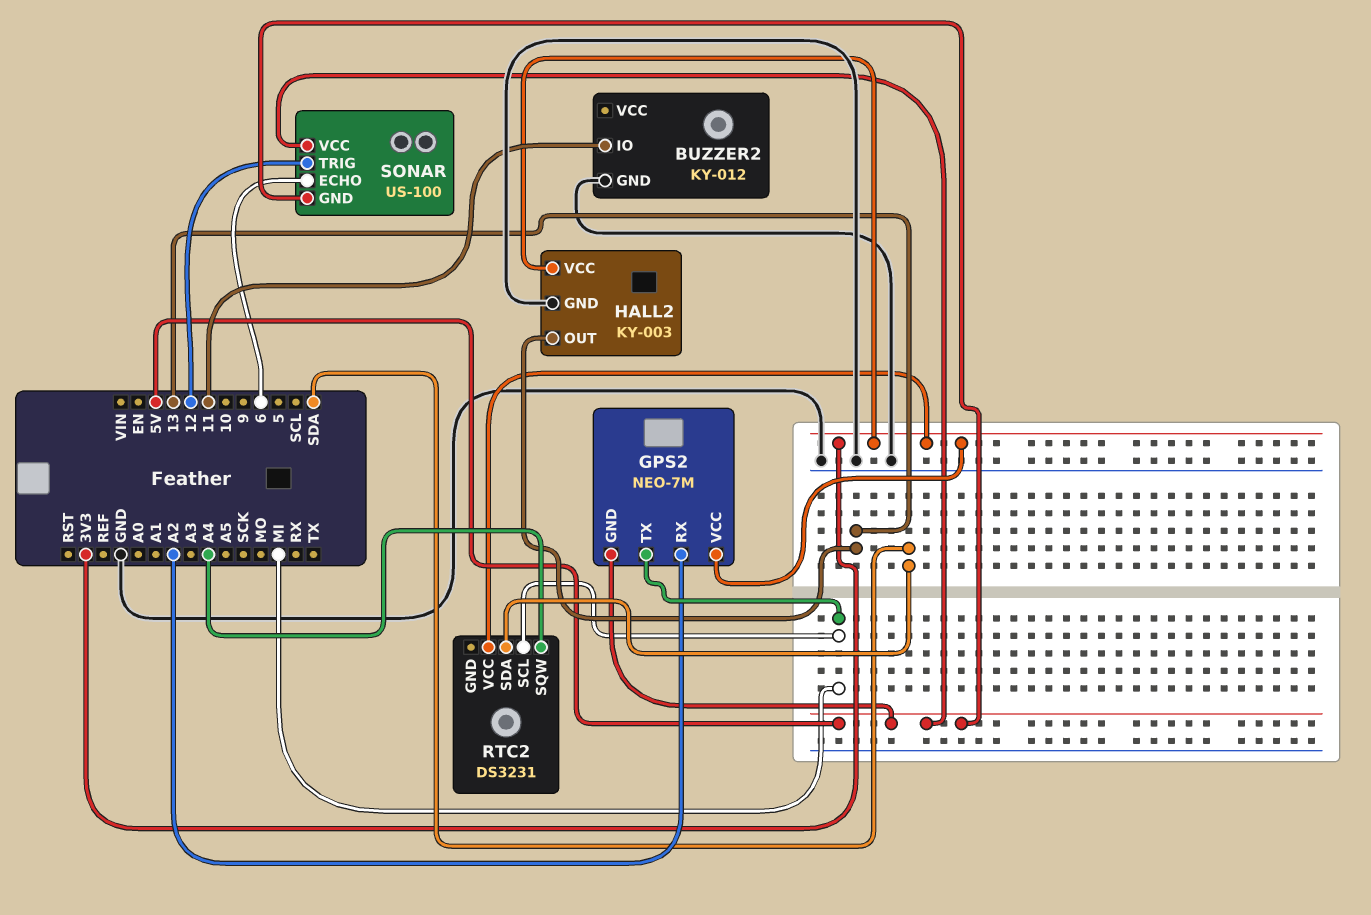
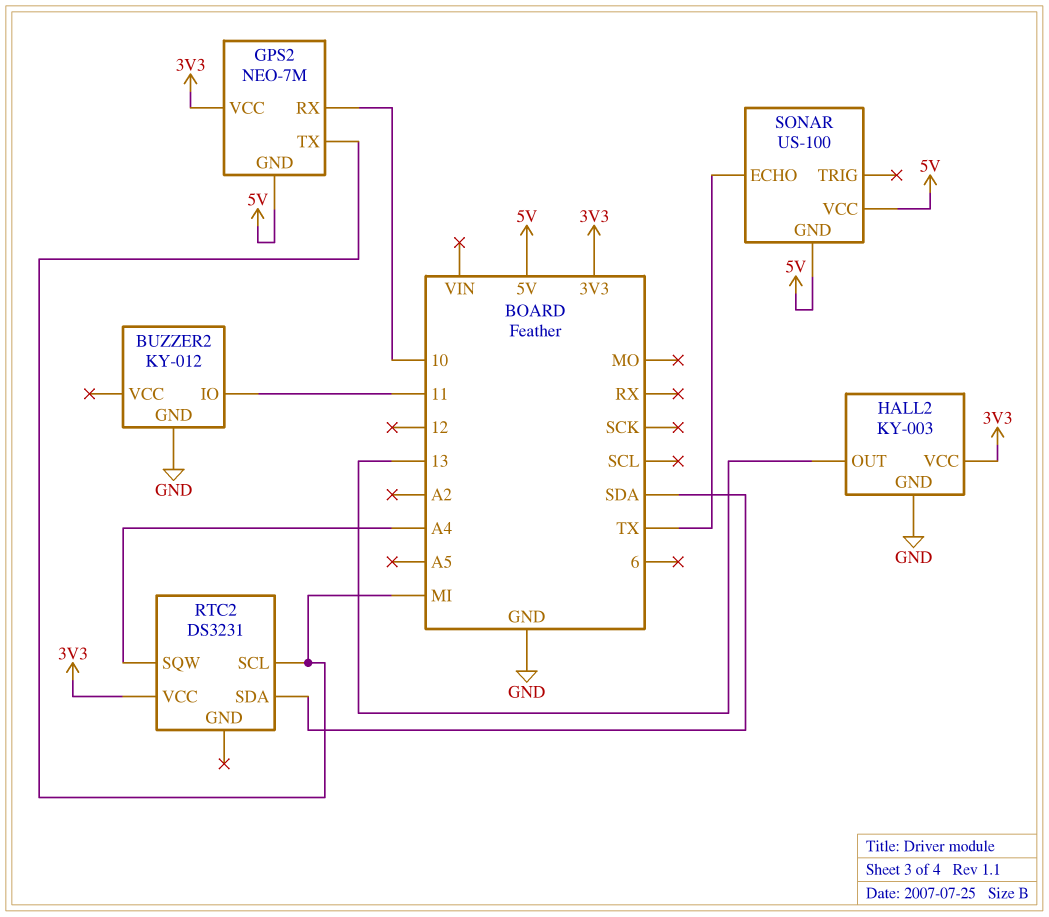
GPS2 pin RX: A2 -> 10
SONAR pin ECHO: 6 -> TX
SONAR pin TRIG: 12 -> none

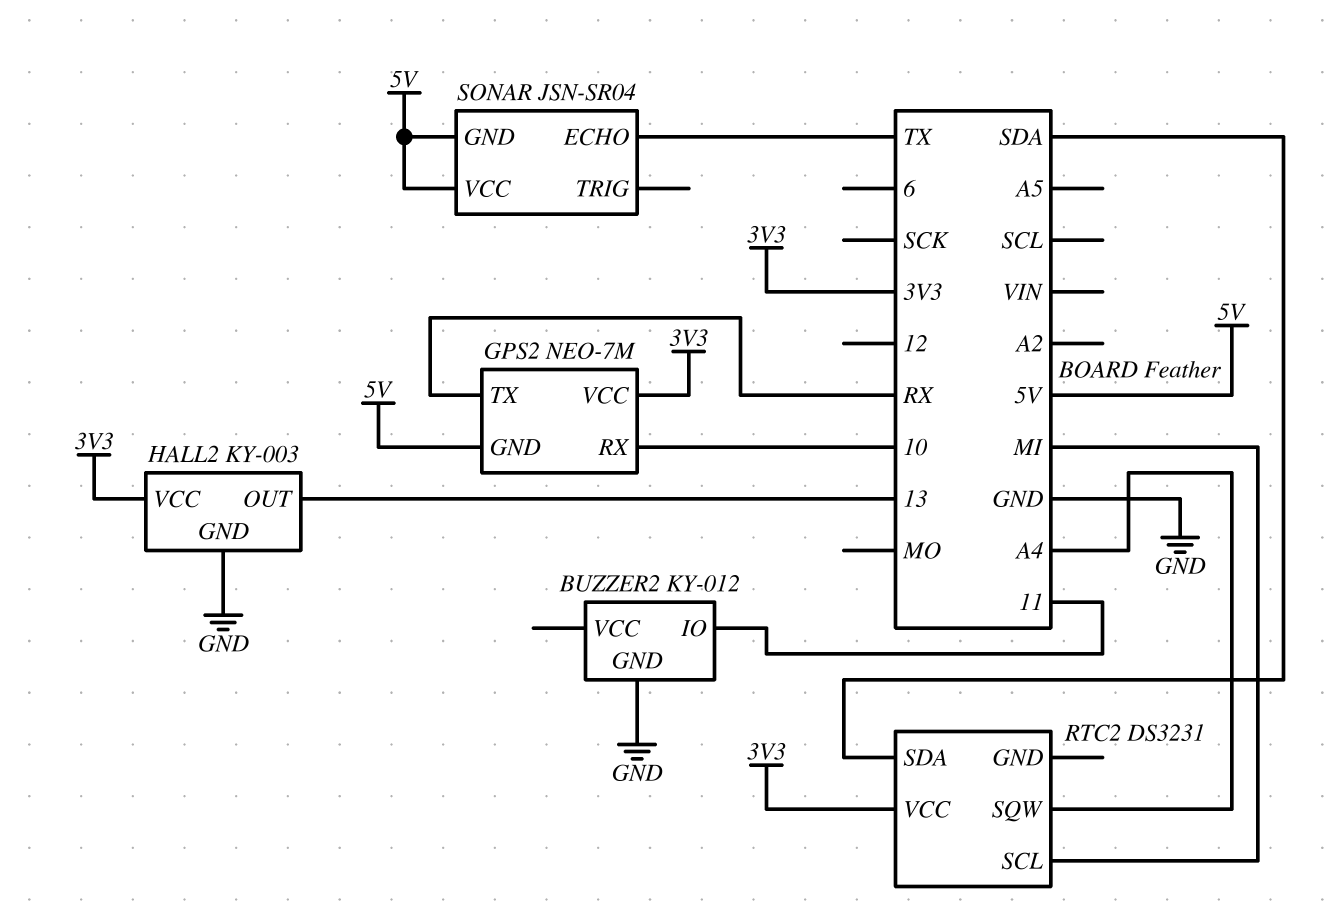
GPS2 pin TX: MI -> RX
SONAR: US-100 -> JSN-SR04

